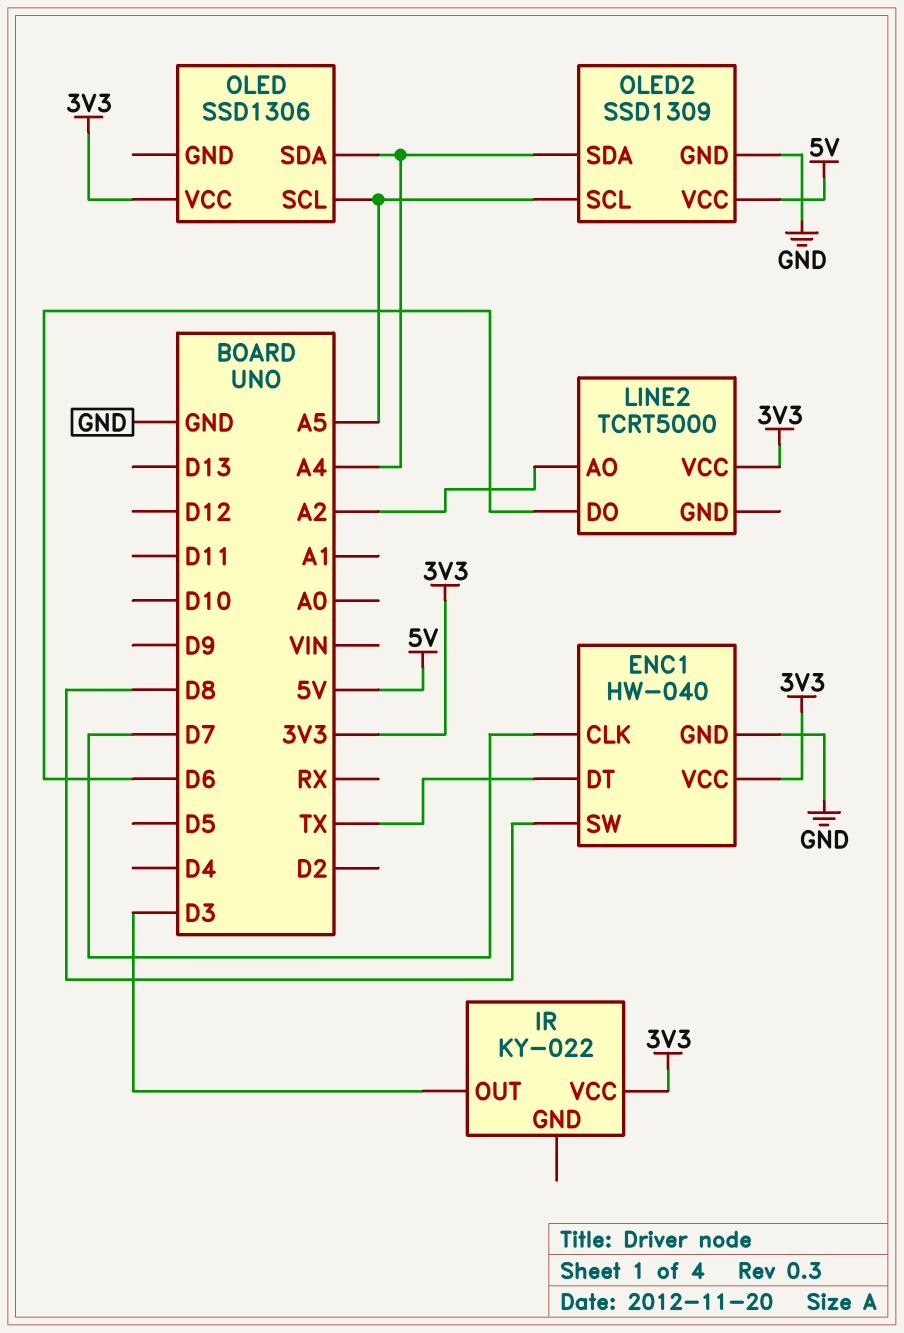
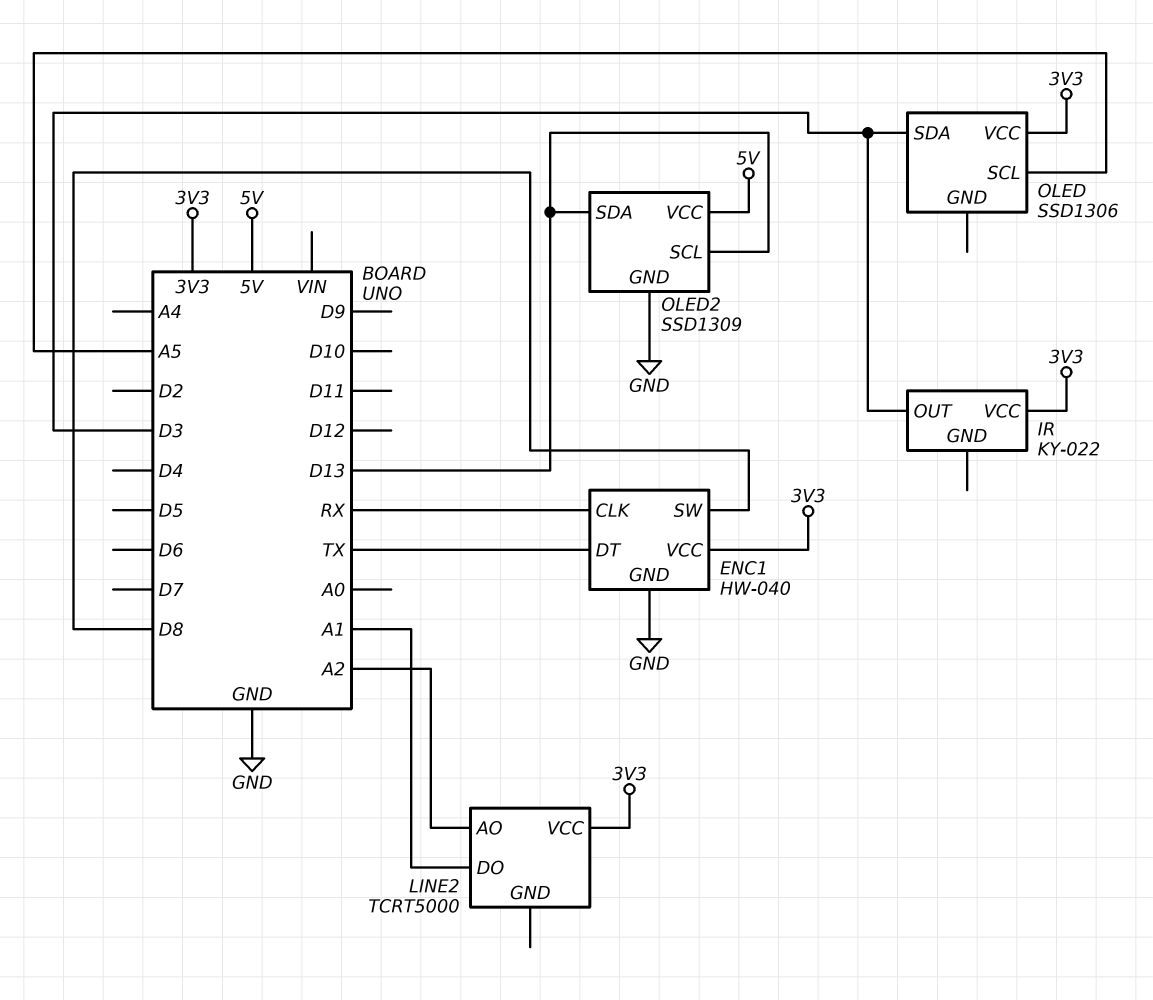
ENC1 pin CLK: D7 -> RX
LINE2 pin DO: D6 -> A1
OLED pin SDA: A4 -> D3
OLED2 pin SCL: A5 -> D13
OLED2 pin SDA: A4 -> D13

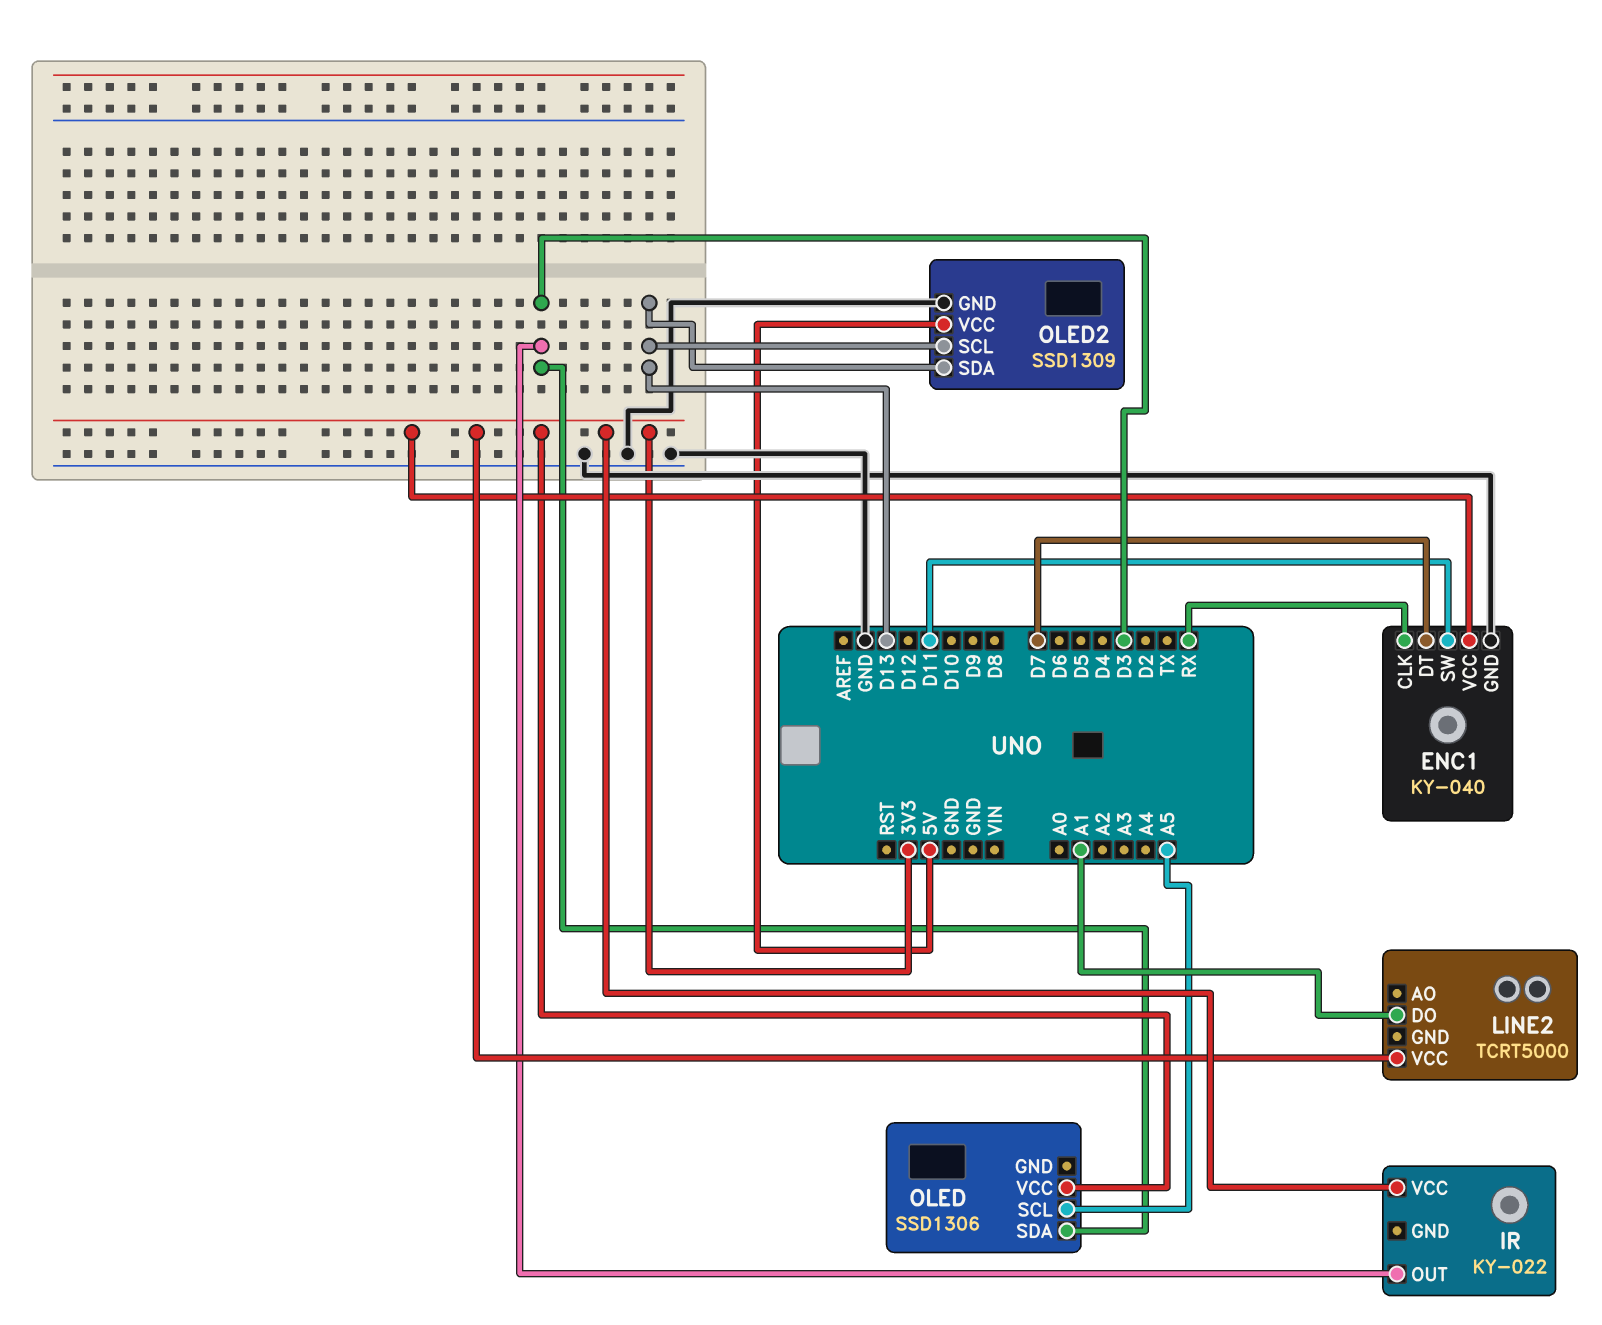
ENC1: HW-040 -> KY-040
ENC1 pin DT: TX -> D7
ENC1 pin SW: D8 -> D11
LINE2 pin AO: A2 -> none

